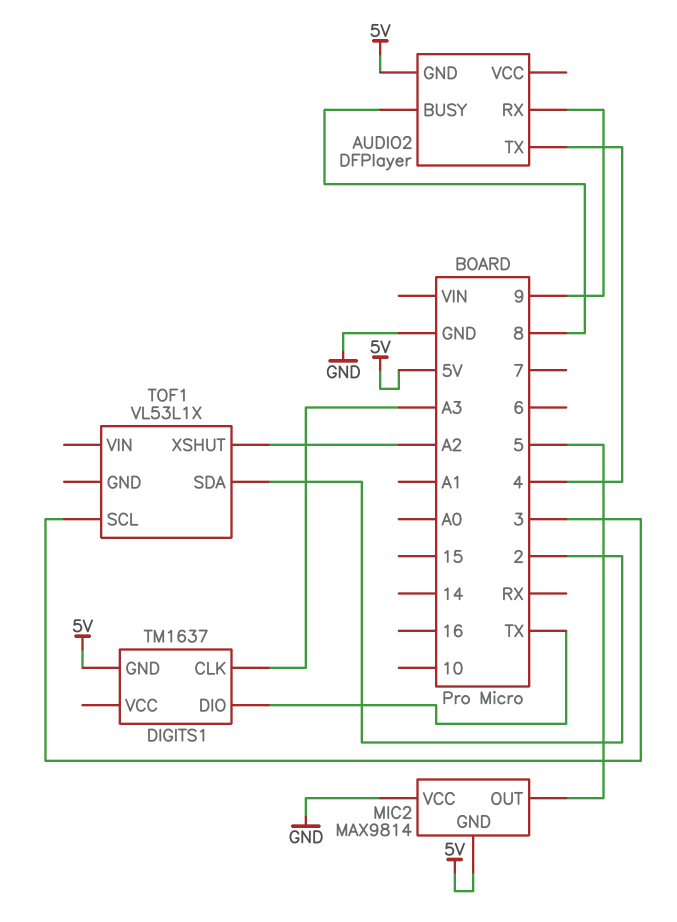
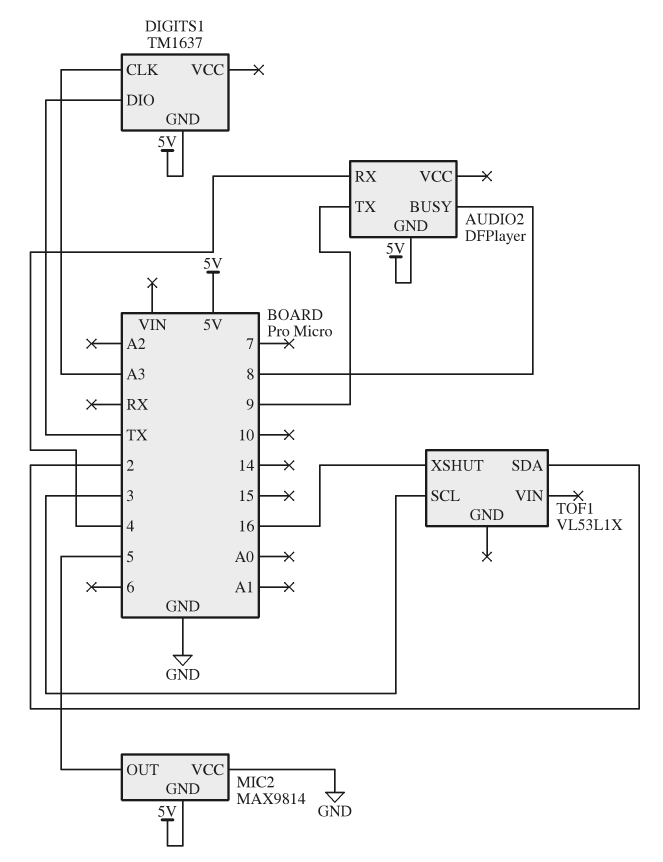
AUDIO2 pin RX: 9 -> 4
AUDIO2 pin TX: 4 -> 9
TOF1 pin XSHUT: A2 -> 16

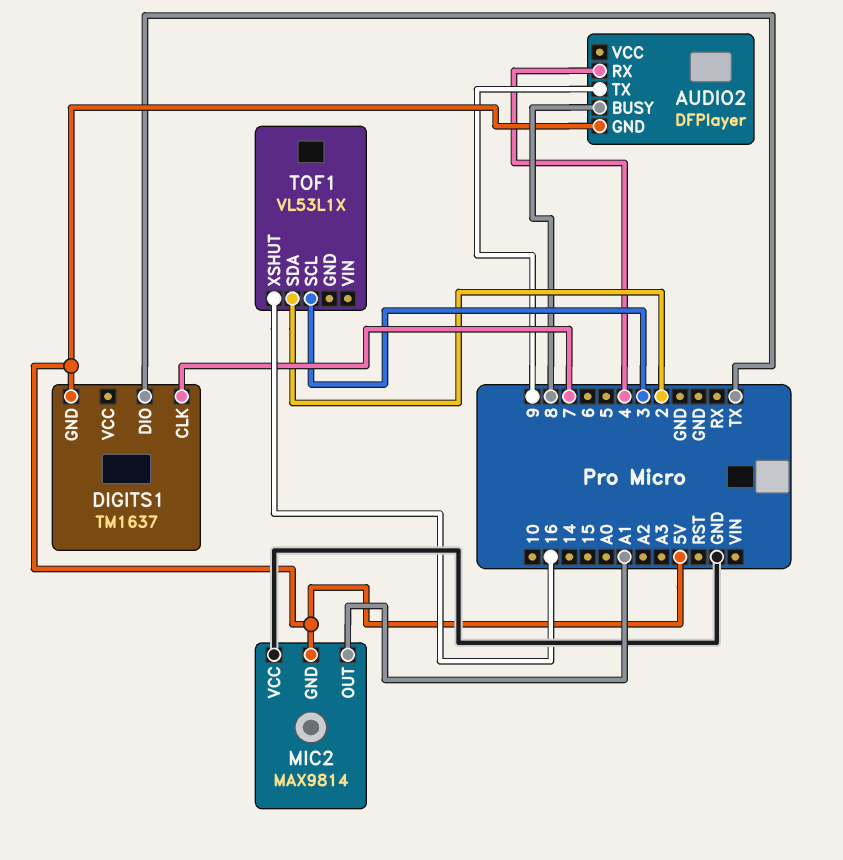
DIGITS1 pin CLK: A3 -> 7
MIC2 pin OUT: 5 -> A1

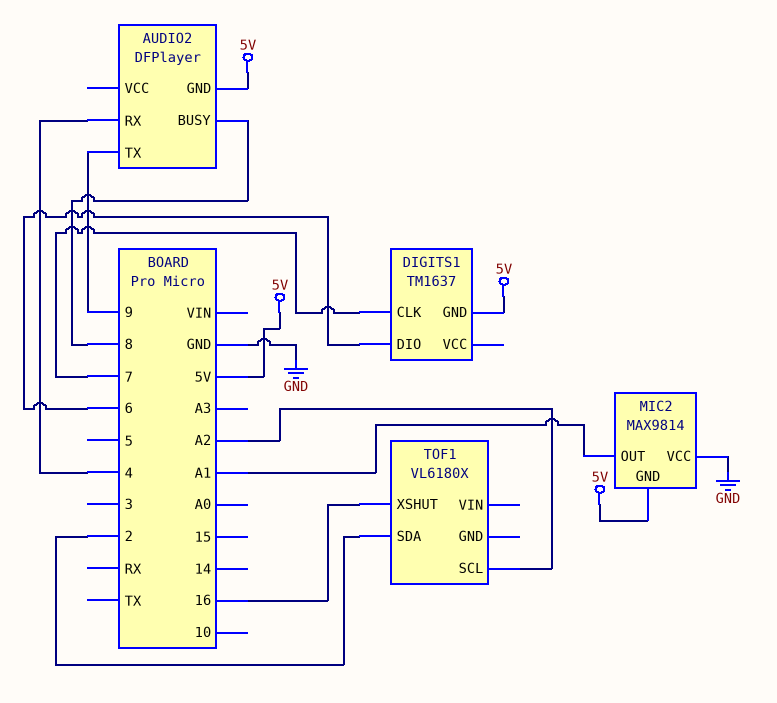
DIGITS1 pin DIO: TX -> 6
TOF1: VL53L1X -> VL6180X
TOF1 pin SCL: 3 -> A2

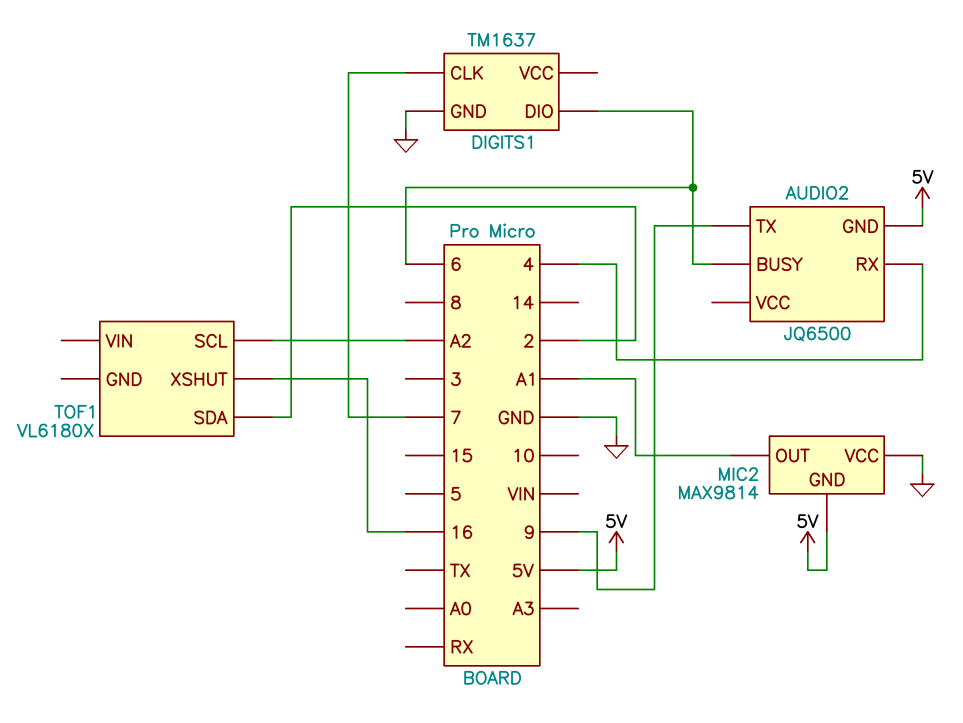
AUDIO2: DFPlayer -> JQ6500
AUDIO2 pin BUSY: 8 -> 6
DIGITS1 pin GND: 5V -> GND

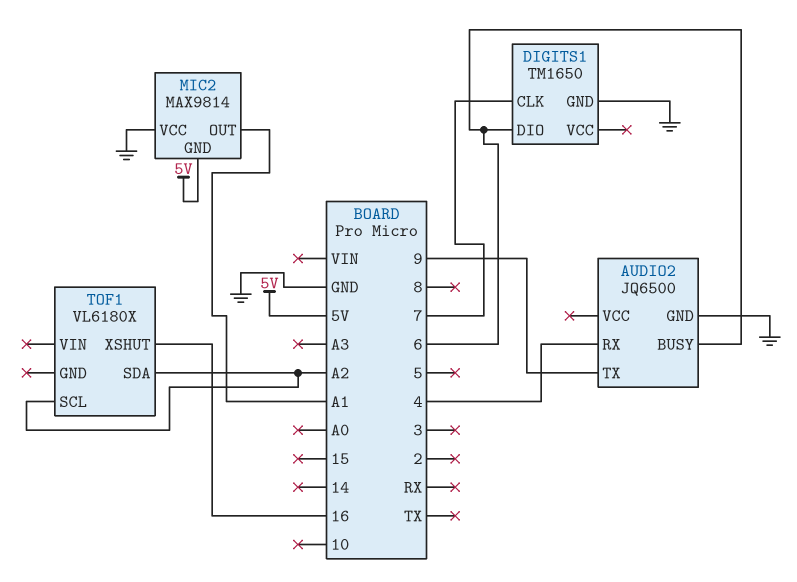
AUDIO2 pin GND: 5V -> GND
DIGITS1: TM1637 -> TM1650
TOF1 pin SDA: 2 -> A2

